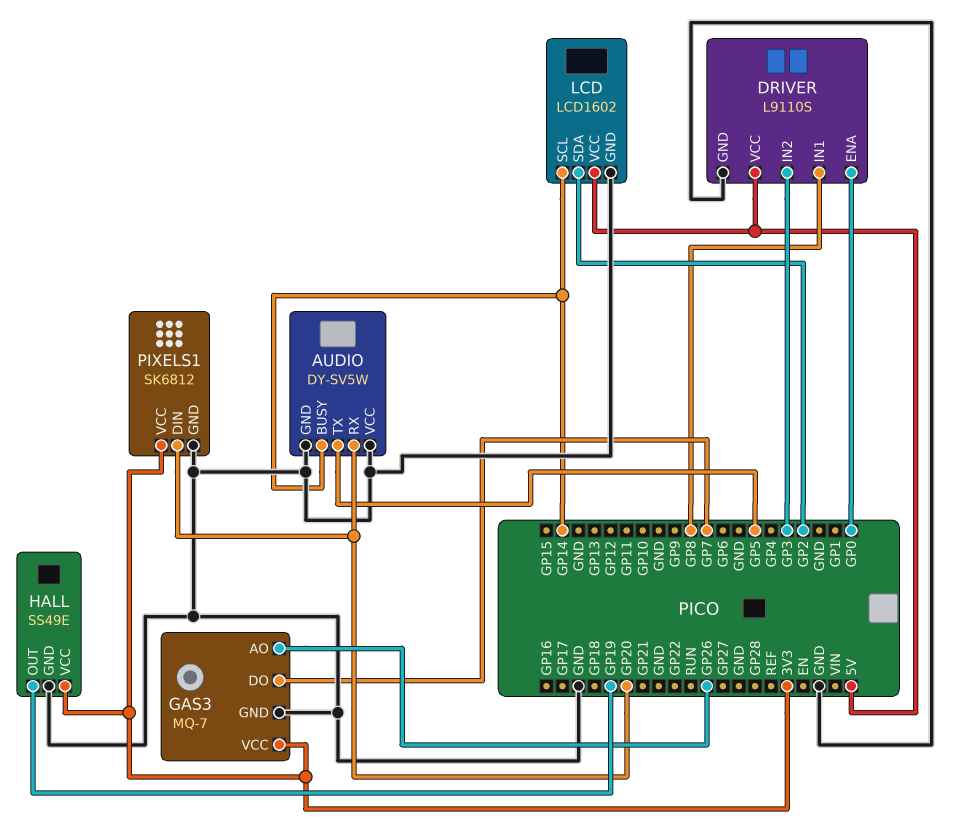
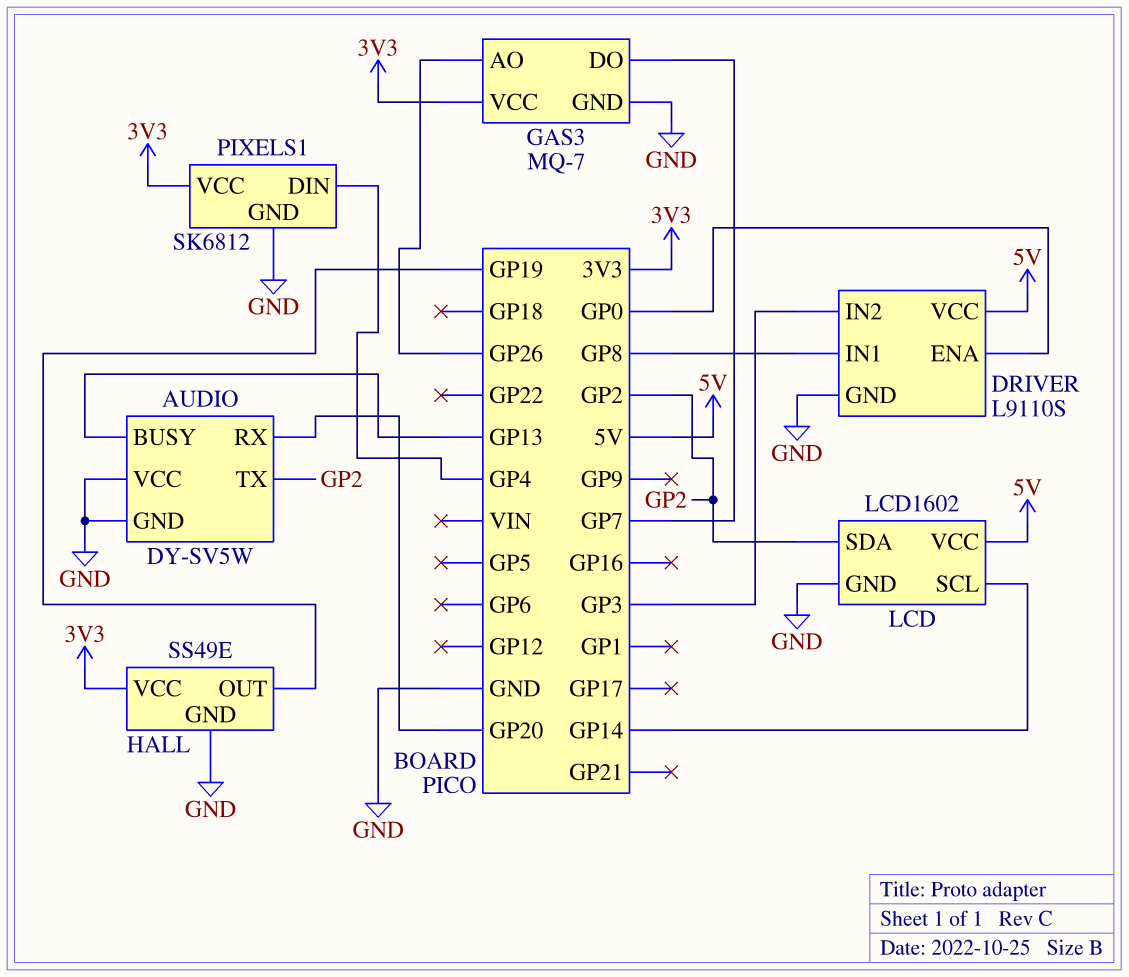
AUDIO pin BUSY: GP14 -> GP13
AUDIO pin TX: GP5 -> GP2
PIXELS1 pin DIN: GP20 -> GP4

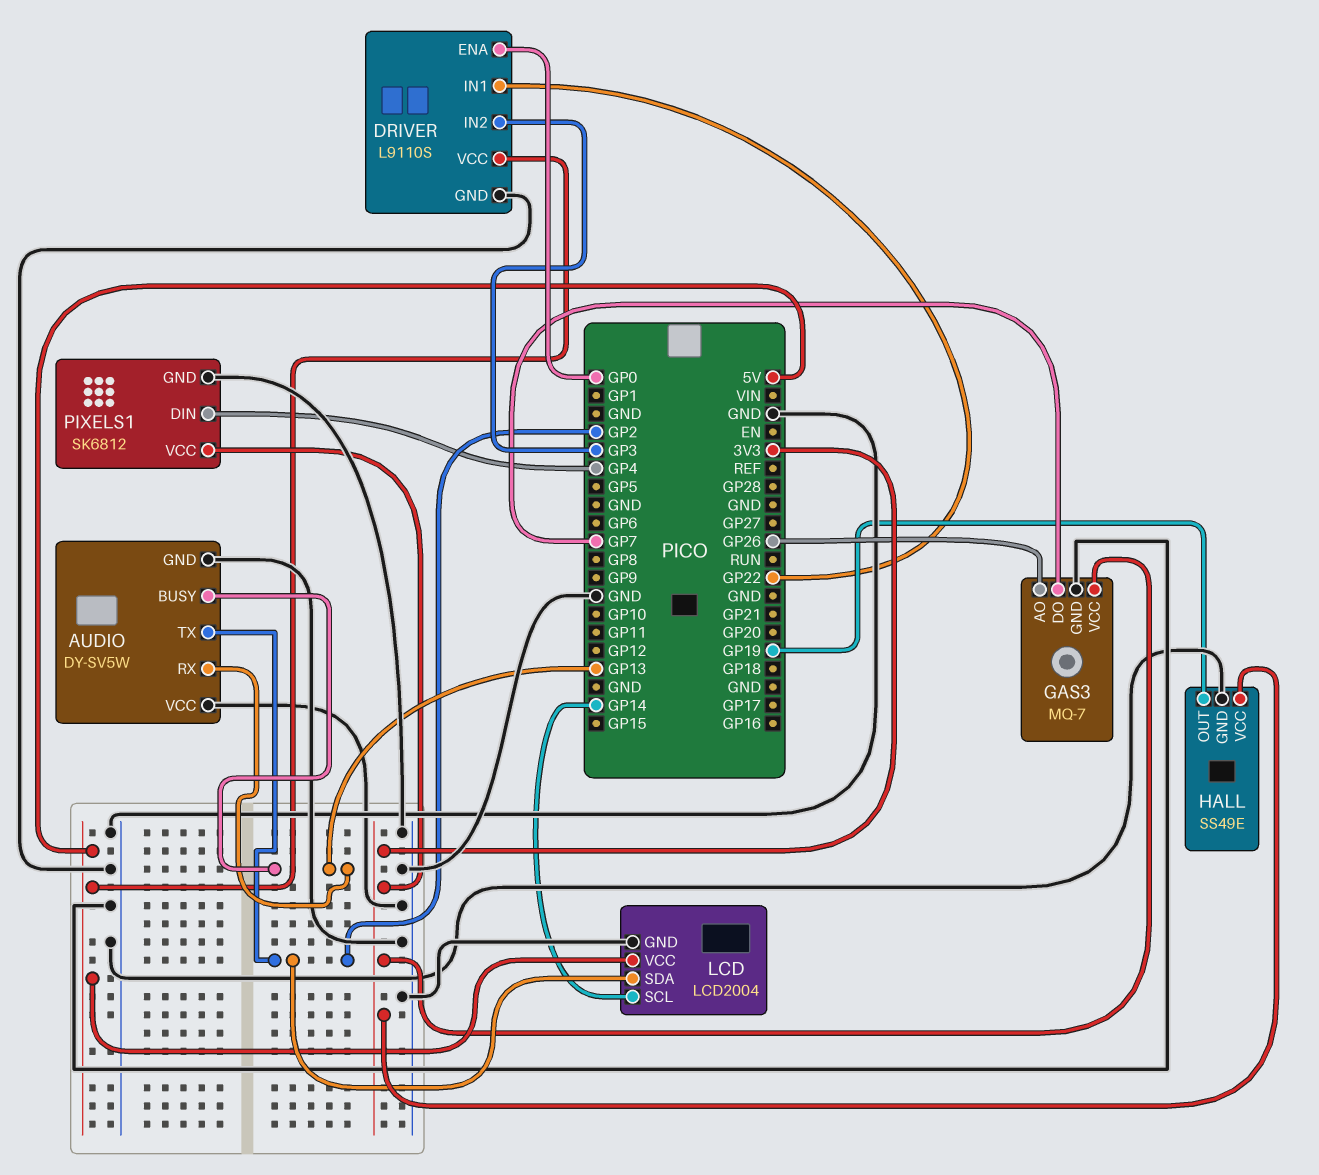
AUDIO pin RX: GP20 -> GP13
DRIVER pin IN1: GP8 -> GP22
LCD: LCD1602 -> LCD2004

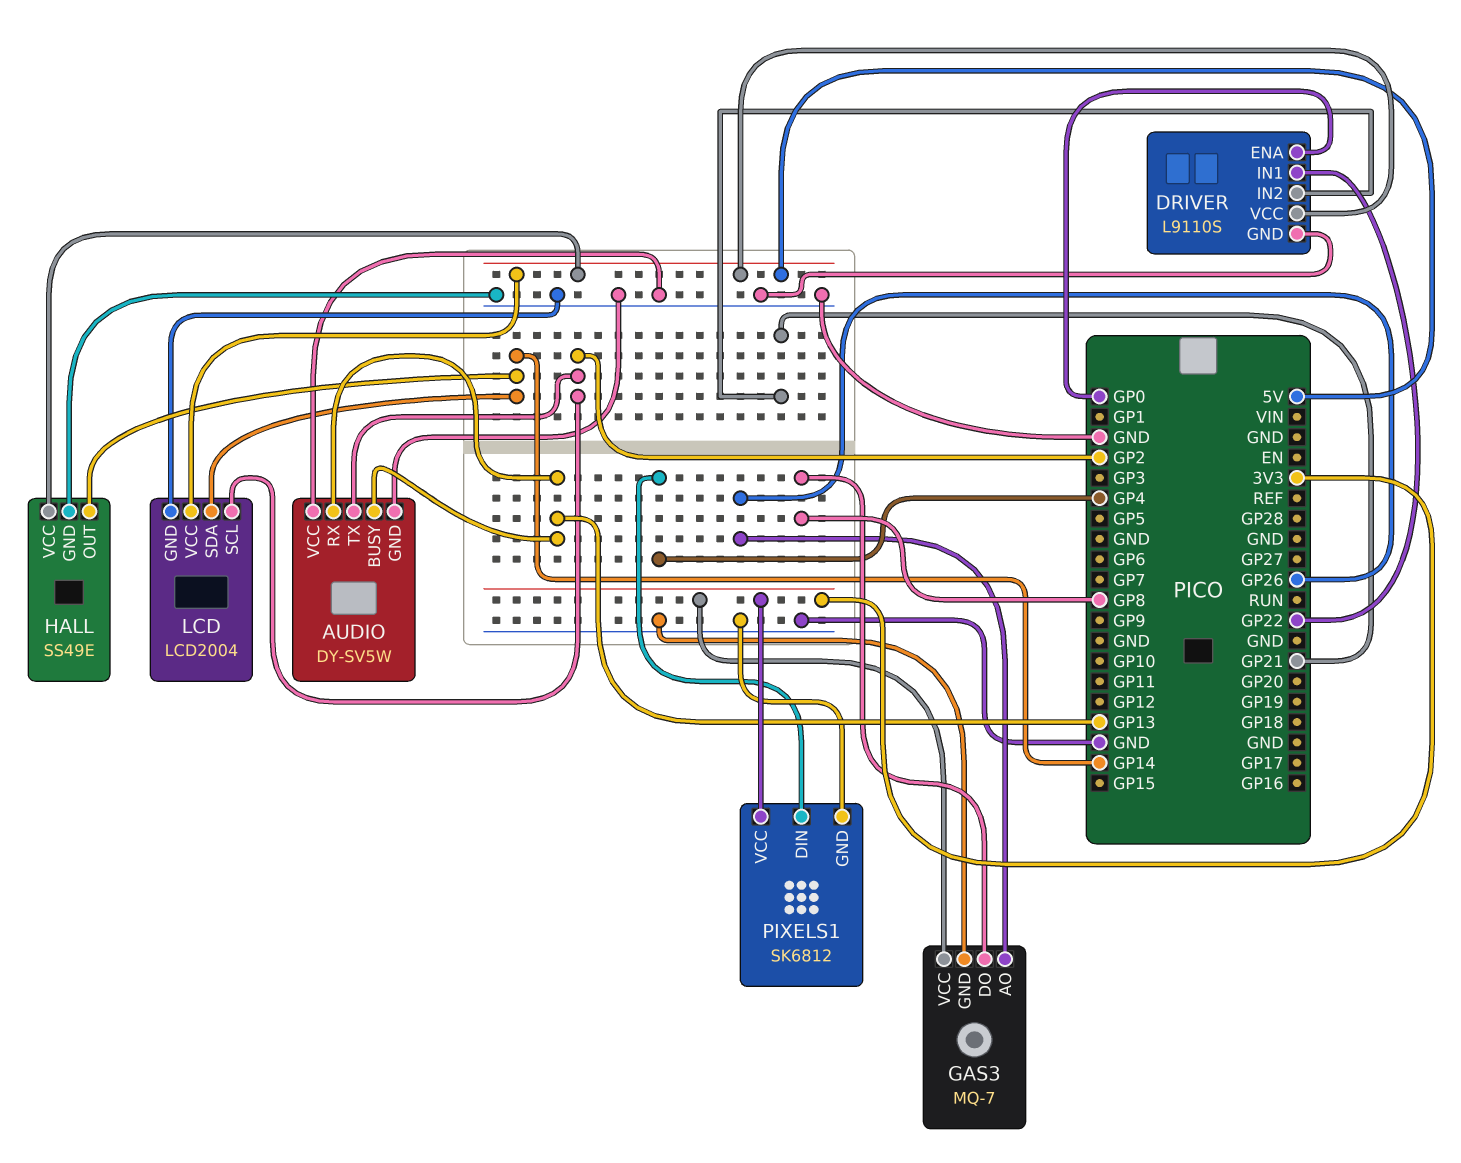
DRIVER pin IN2: GP3 -> GP21
GAS3 pin DO: GP7 -> GP8
HALL pin OUT: GP19 -> GP14
HALL pin VCC: 3V3 -> 5V
LCD pin SCL: GP14 -> GP2
LCD pin SDA: GP2 -> GP14

